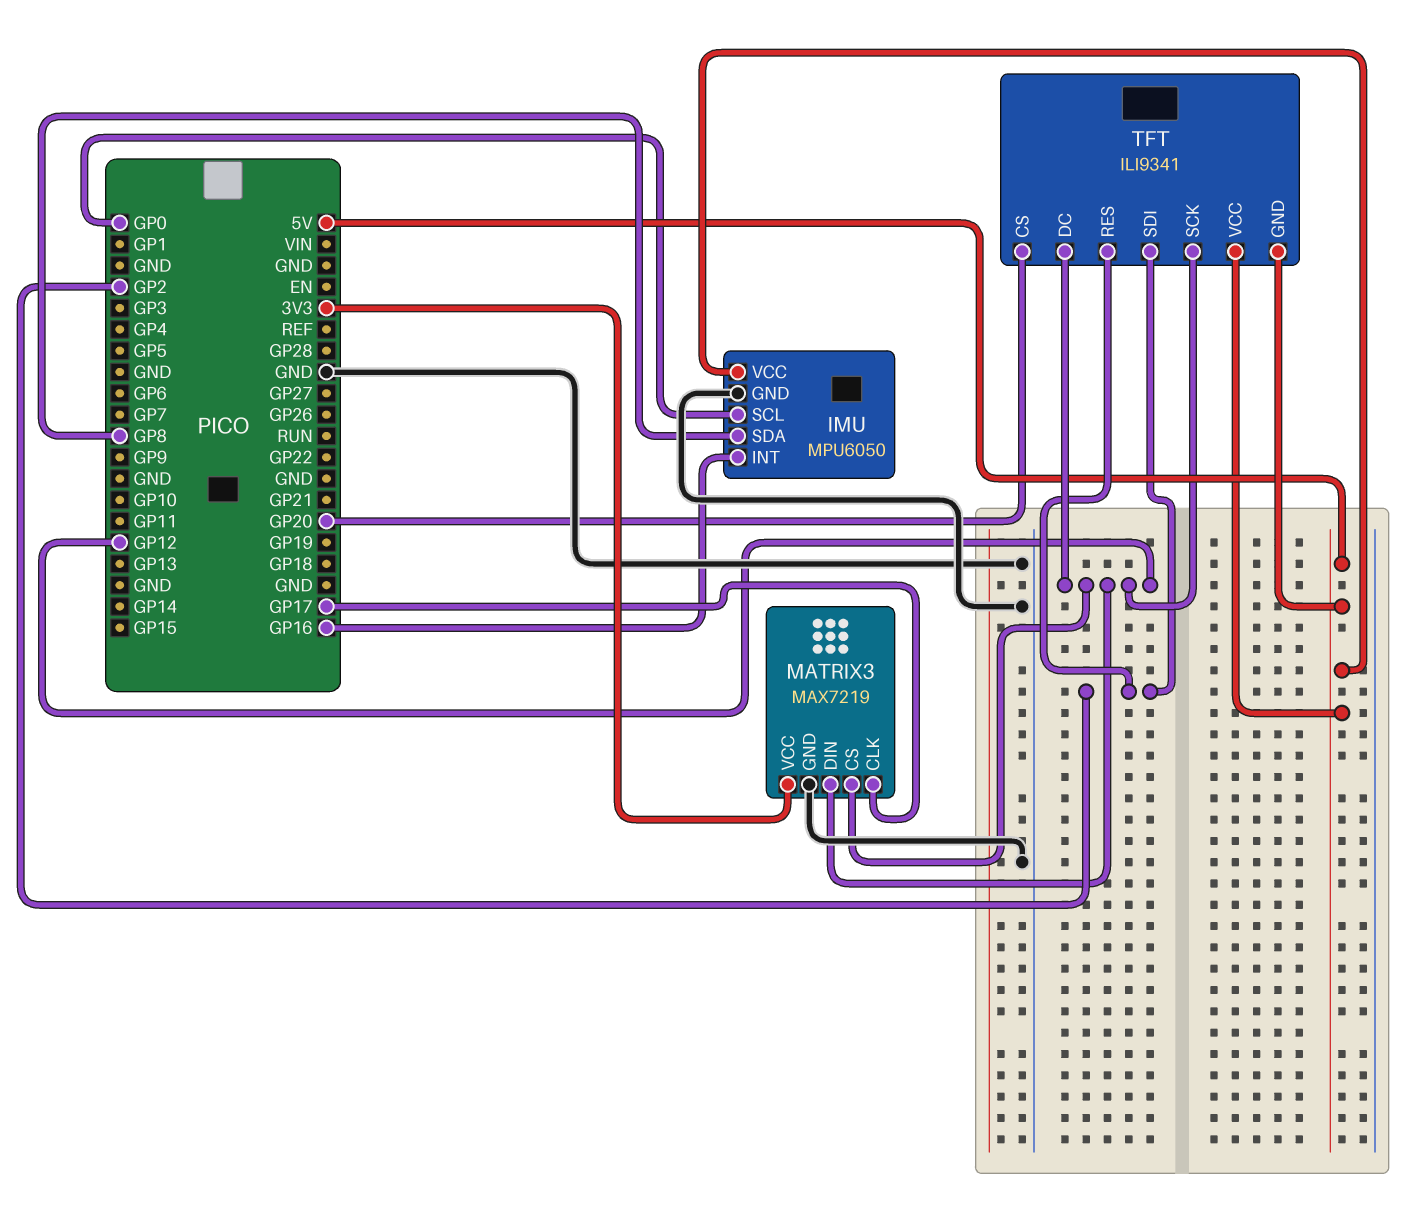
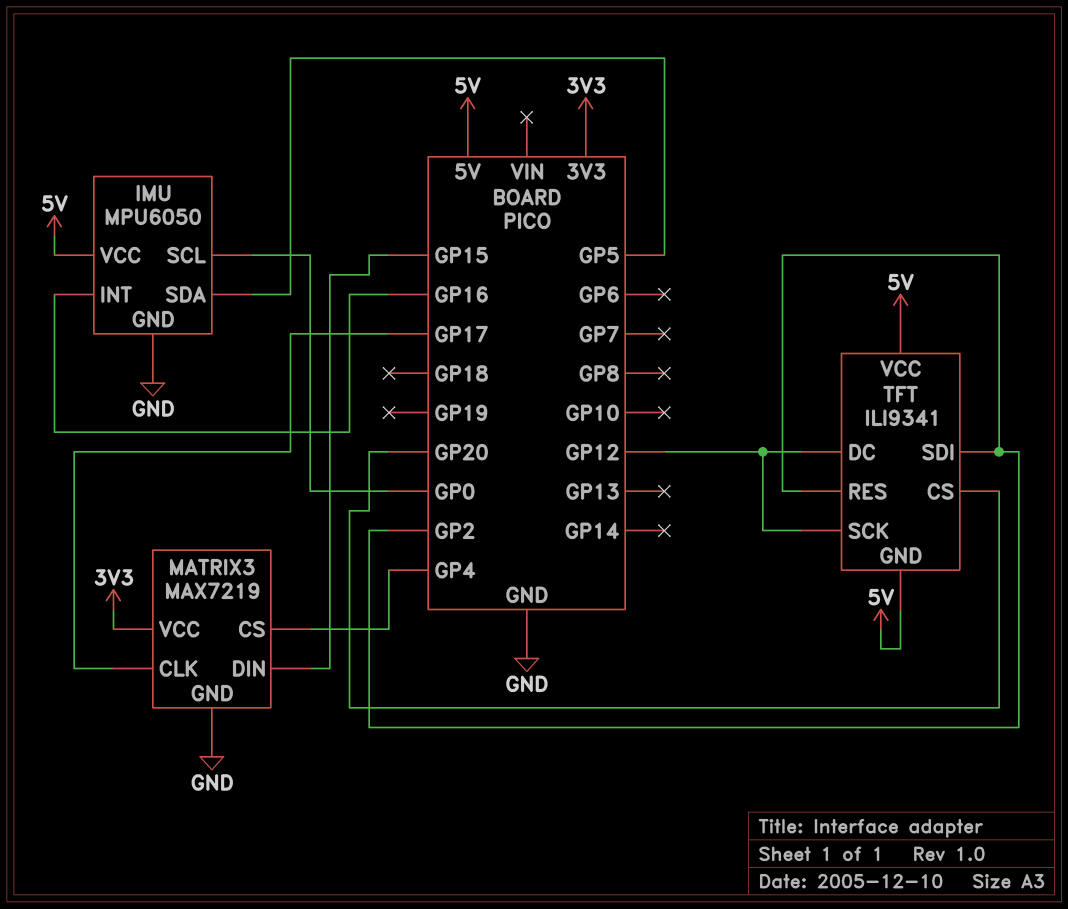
IMU pin SDA: GP8 -> GP5
MATRIX3 pin CS: GP12 -> GP4
MATRIX3 pin DIN: GP12 -> GP15

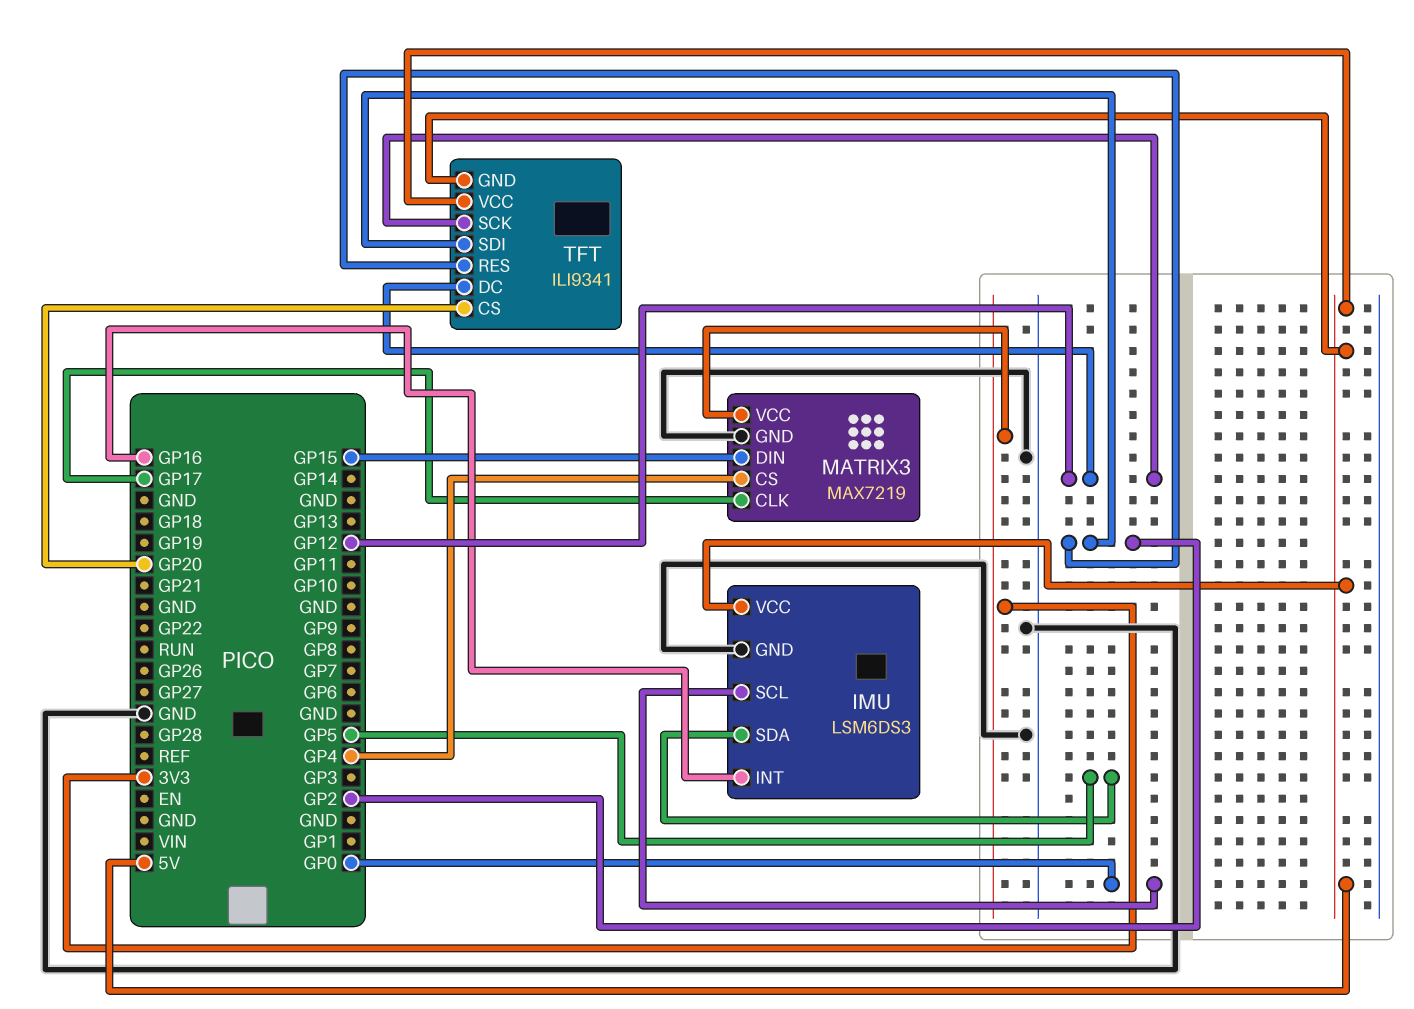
IMU: MPU6050 -> LSM6DS3

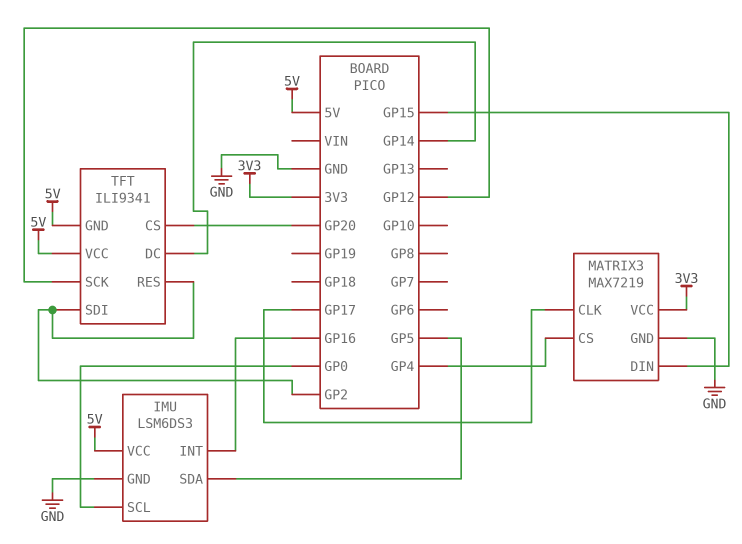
TFT pin DC: GP12 -> GP14

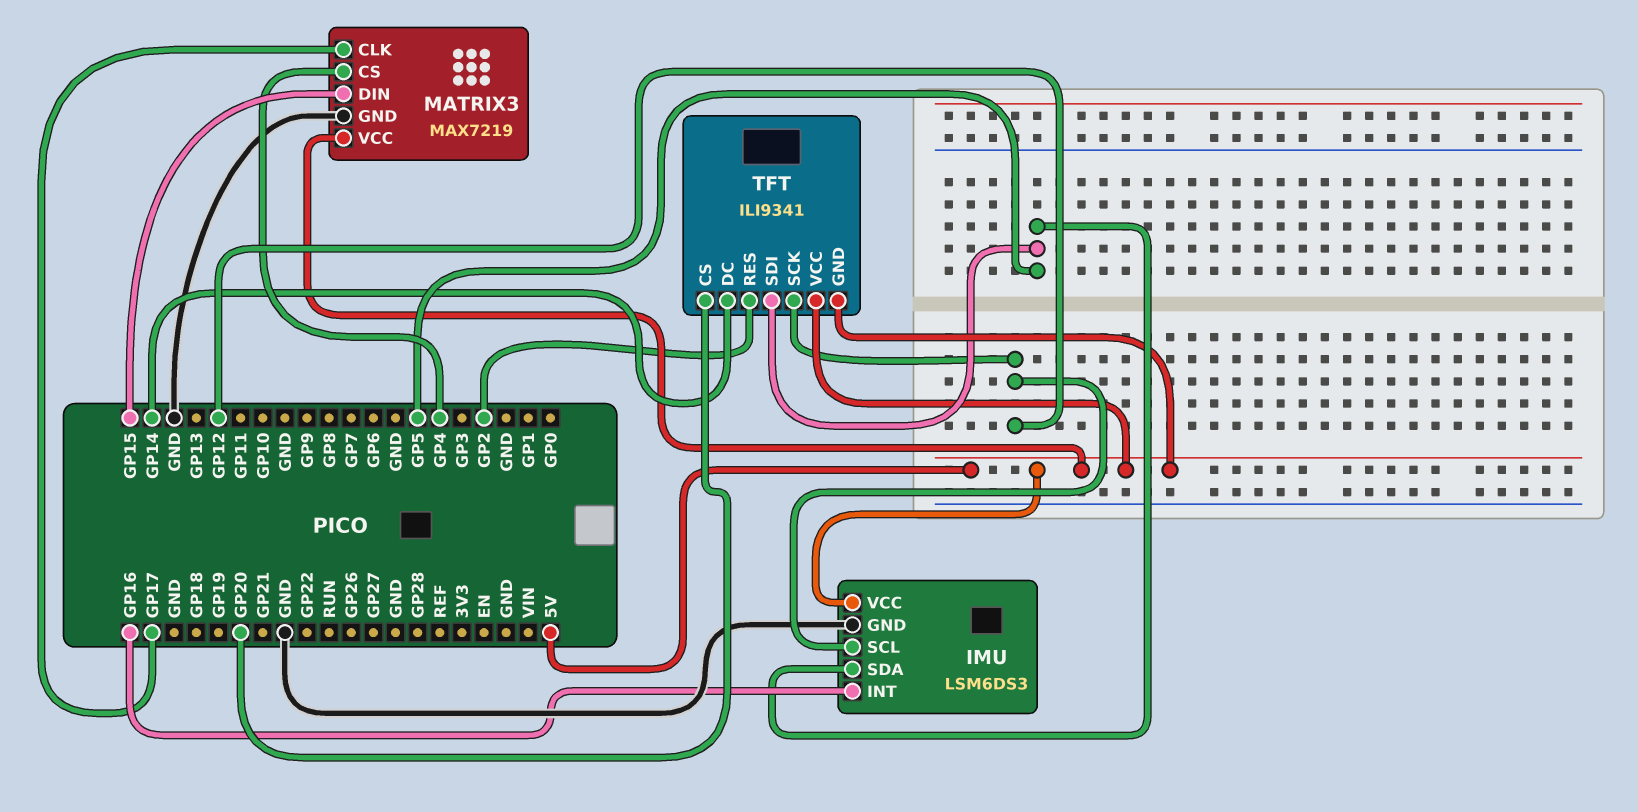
IMU pin SCL: GP0 -> GP12
MATRIX3 pin VCC: 3V3 -> 5V
TFT pin SDI: GP2 -> GP5

